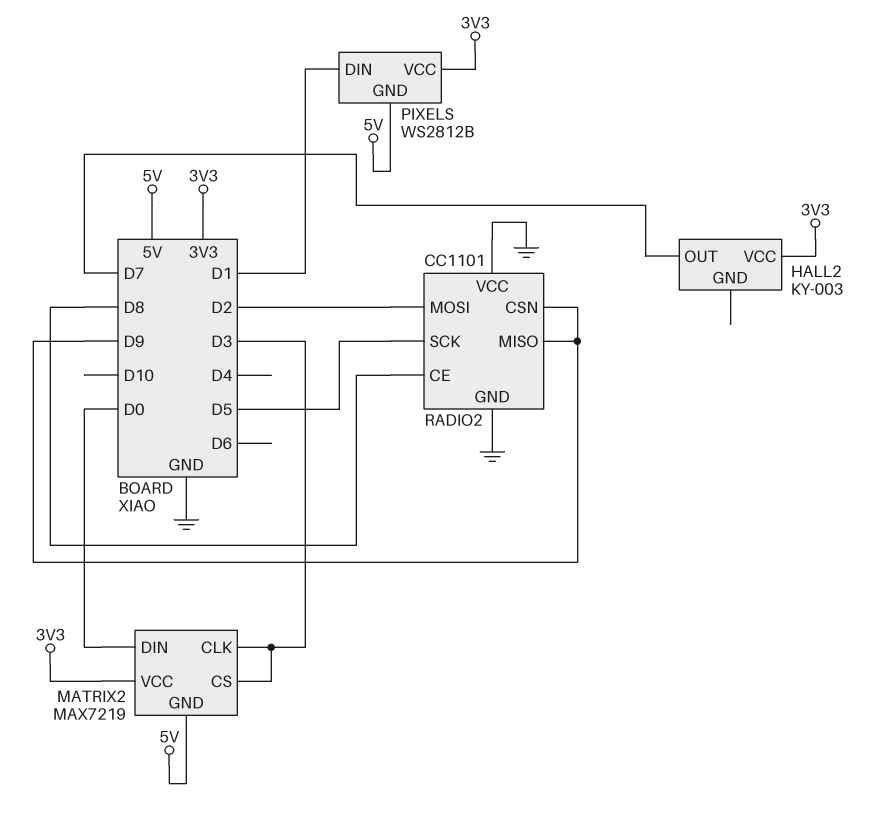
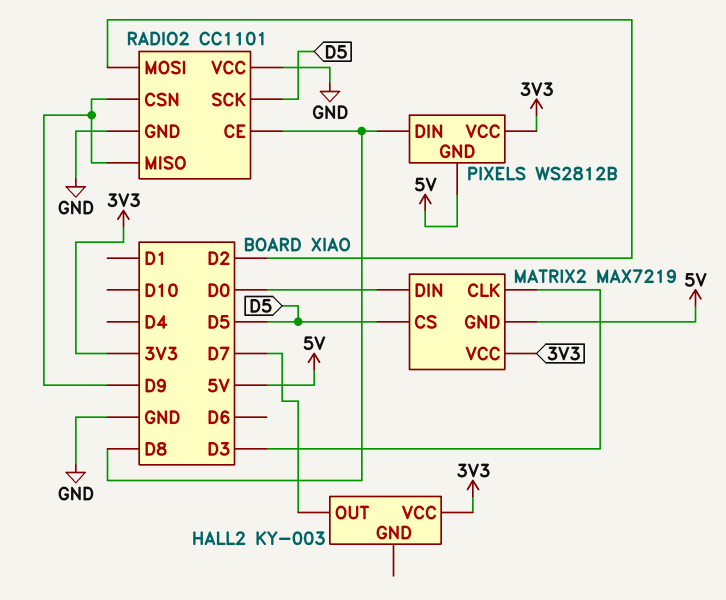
MATRIX2 pin CS: D3 -> D5
PIXELS pin DIN: D1 -> D8

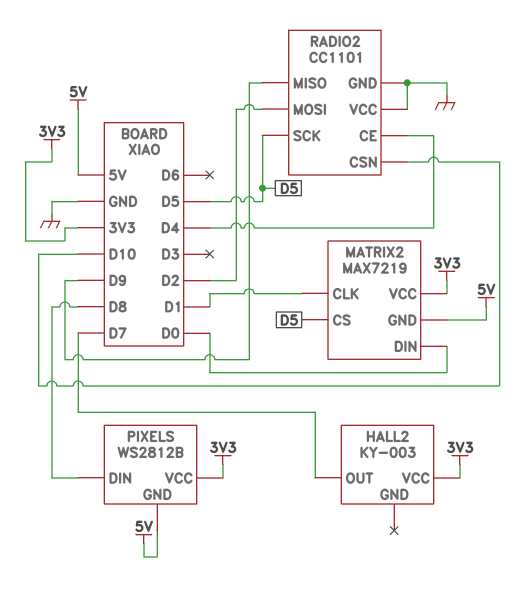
MATRIX2 pin CLK: D3 -> D1
RADIO2 pin CE: D8 -> D4
RADIO2 pin CSN: D9 -> D10

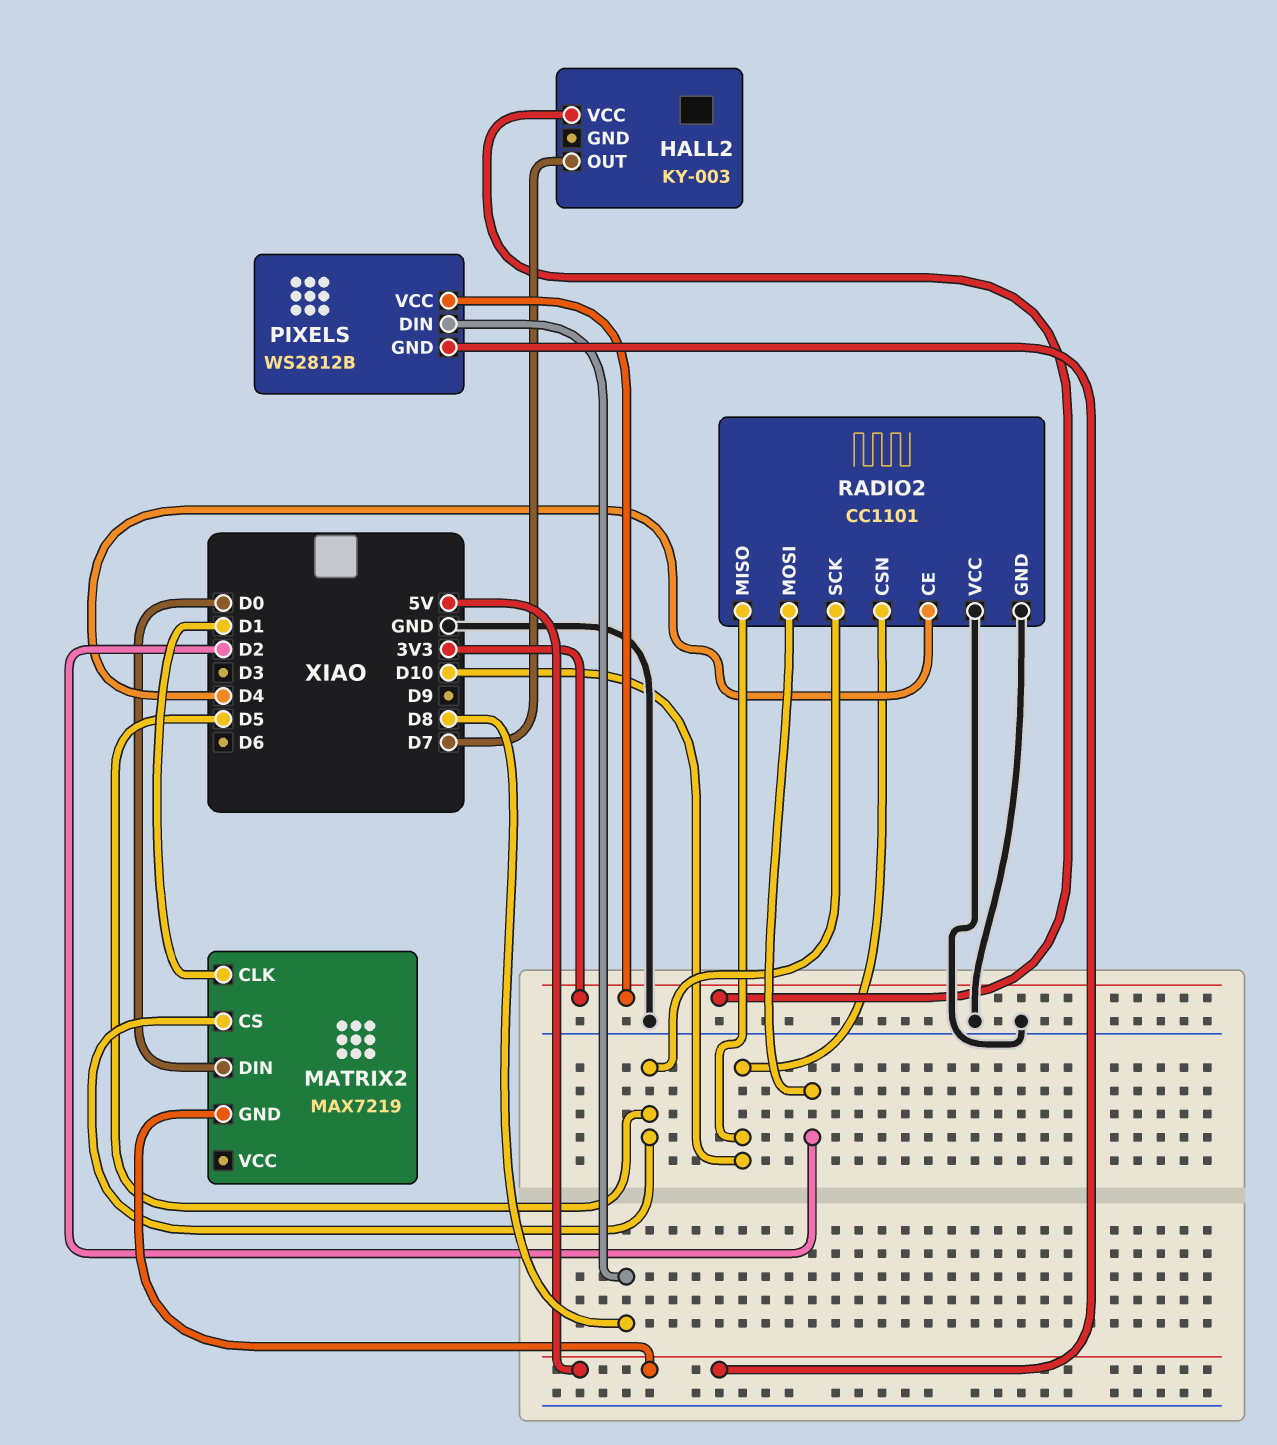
MATRIX2 pin VCC: 3V3 -> none
RADIO2 pin MISO: D9 -> D10

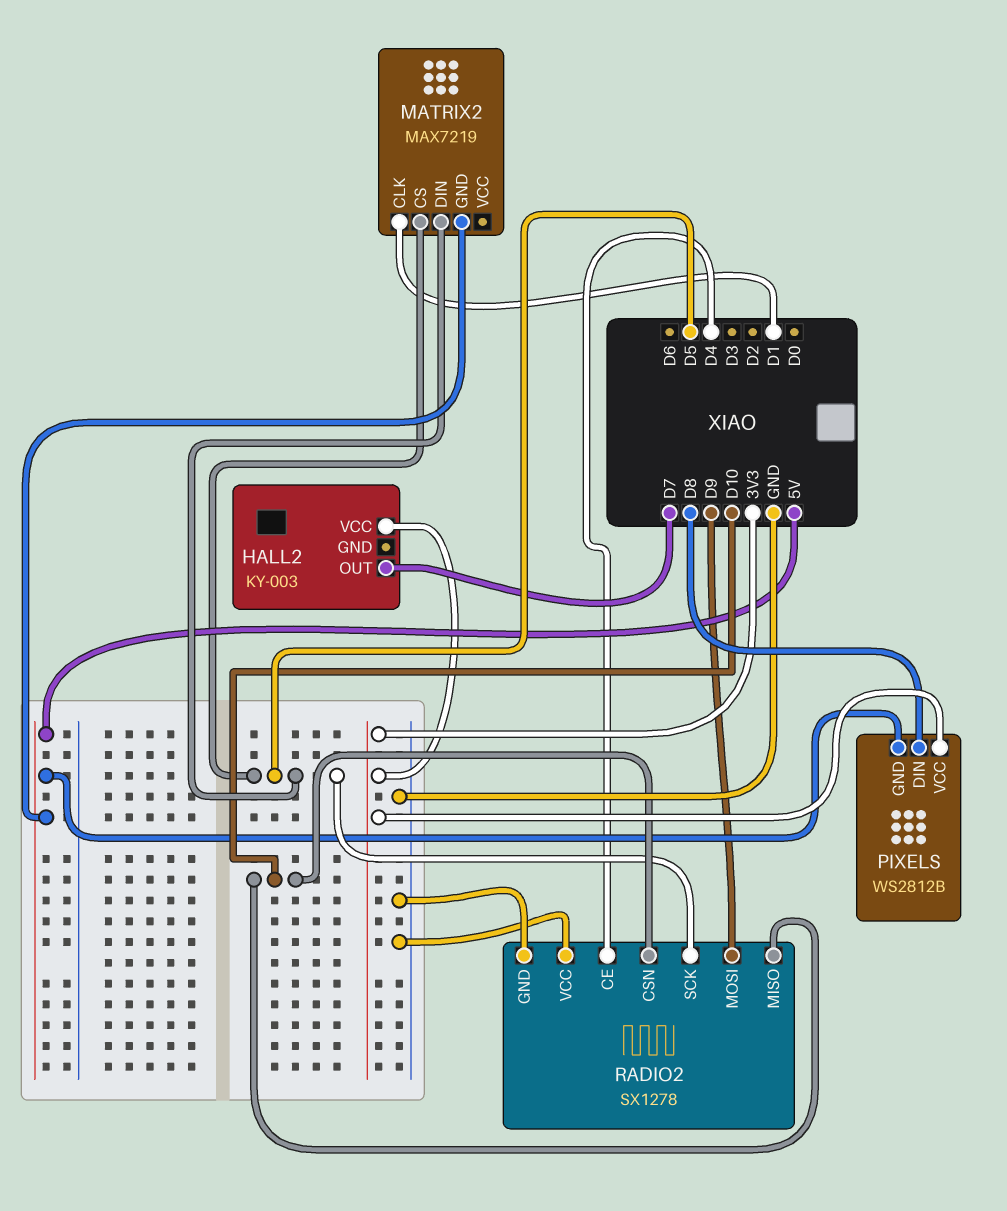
MATRIX2 pin DIN: D0 -> D5
RADIO2: CC1101 -> SX1278
RADIO2 pin MOSI: D2 -> D9

